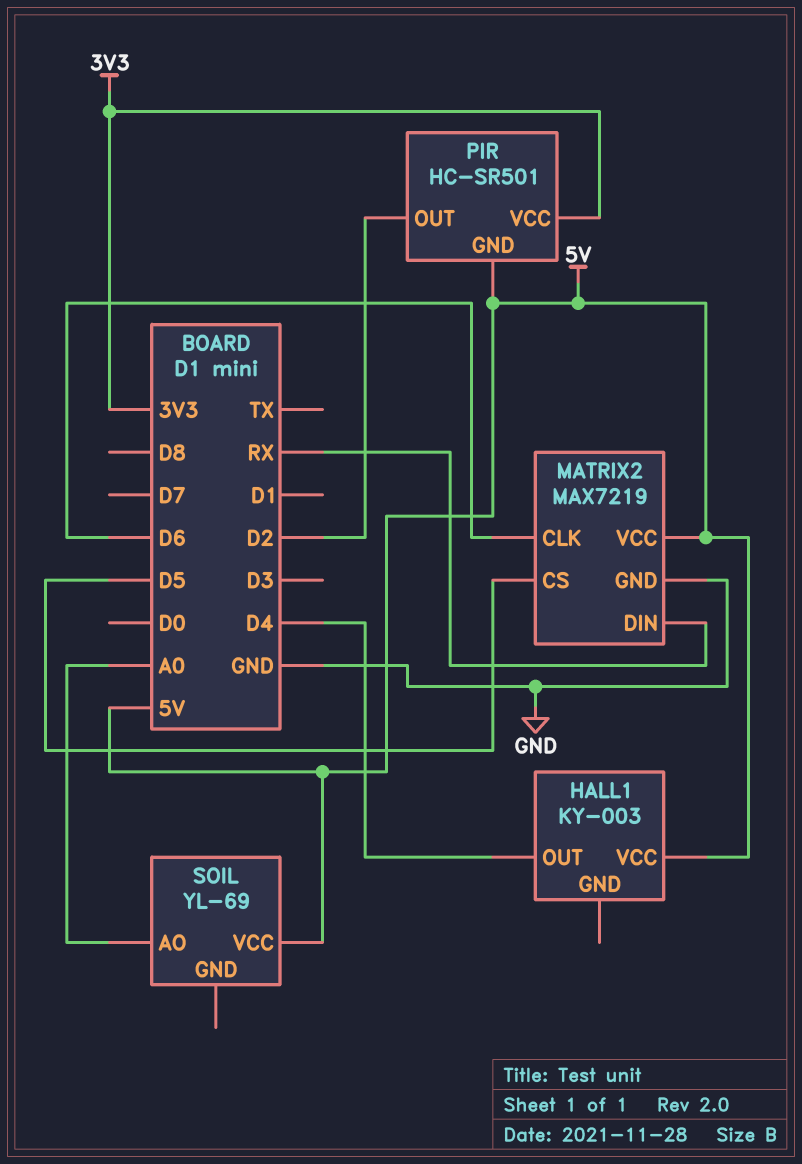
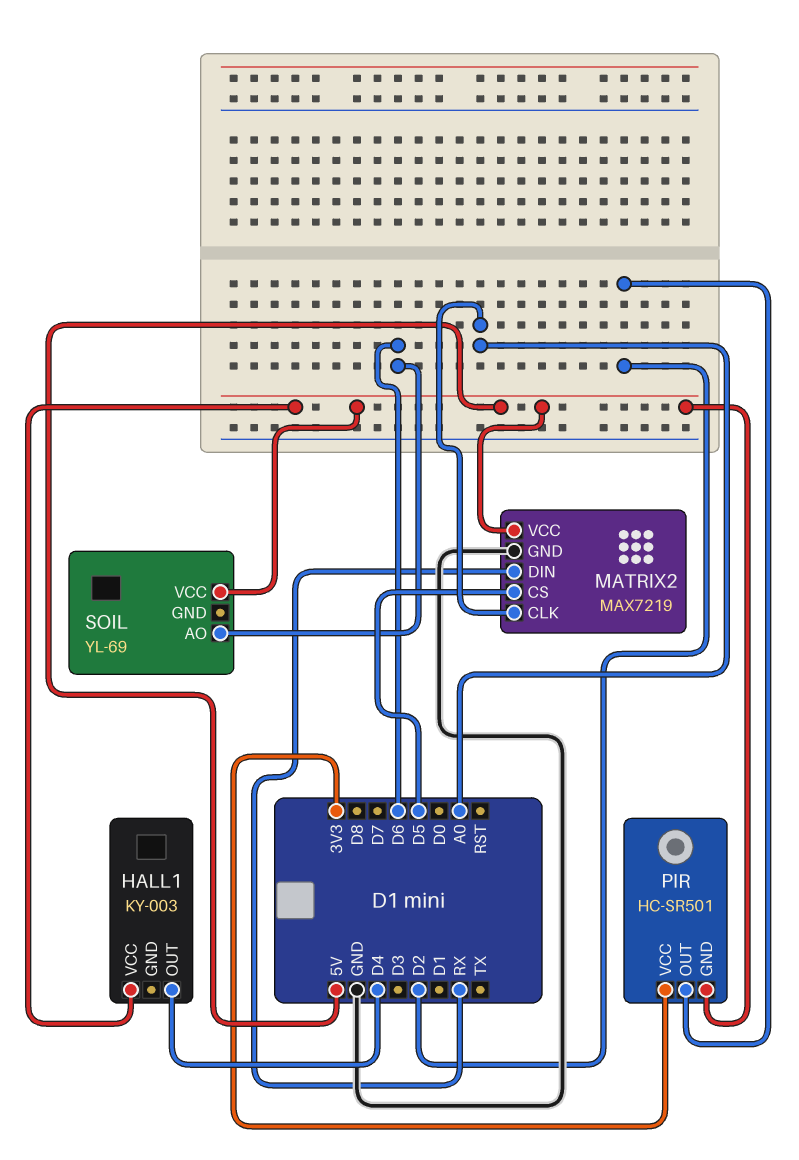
MATRIX2 pin CLK: D6 -> A0
SOIL pin AO: A0 -> D6

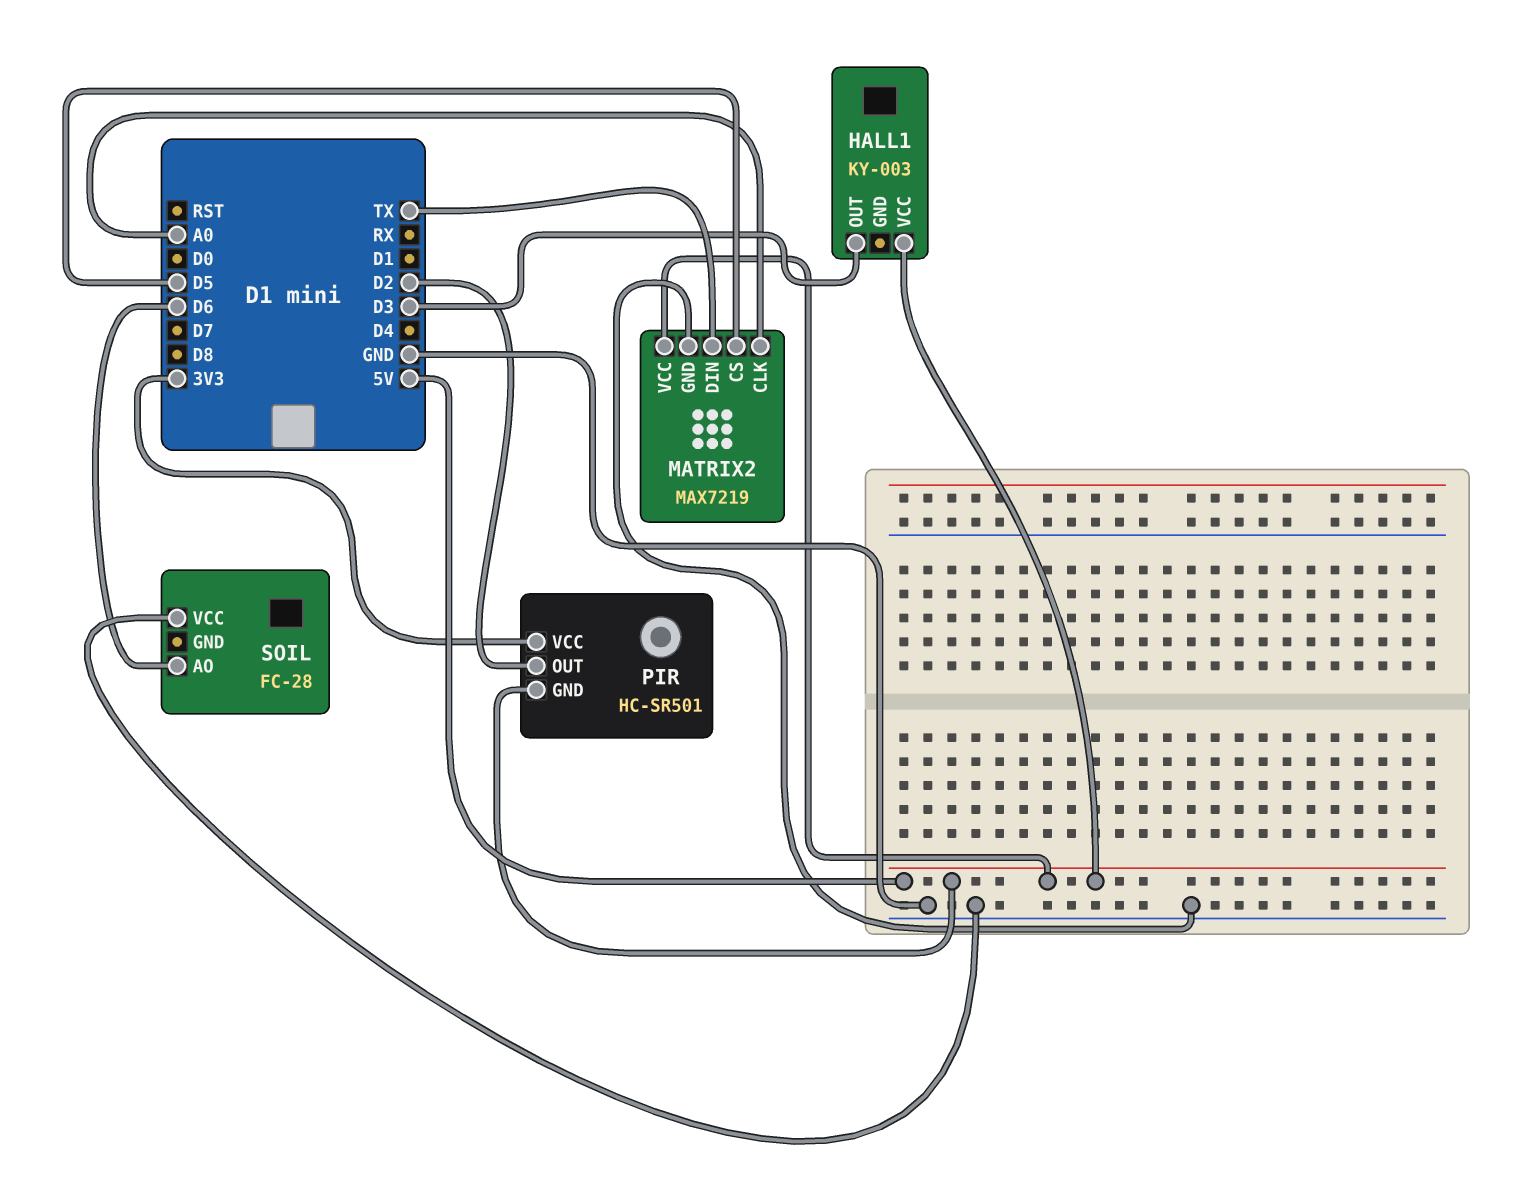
HALL1 pin OUT: D4 -> D3
MATRIX2 pin DIN: RX -> TX
SOIL: YL-69 -> FC-28
SOIL pin VCC: 5V -> GND

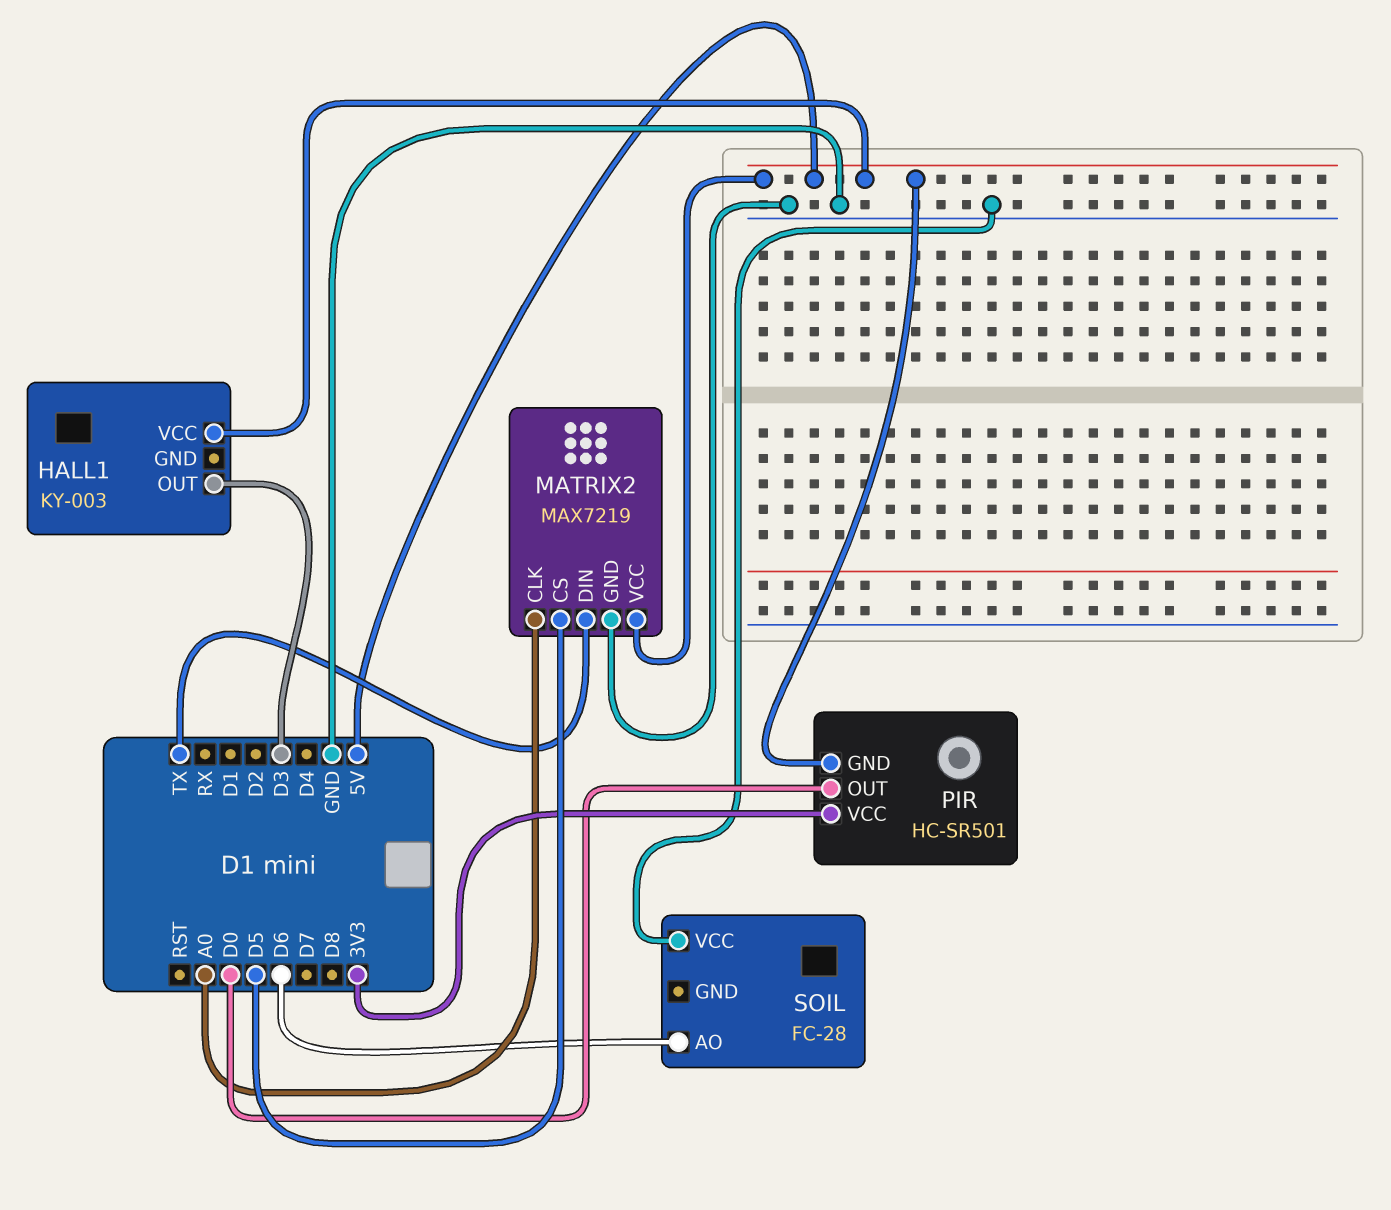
PIR pin OUT: D2 -> D0

